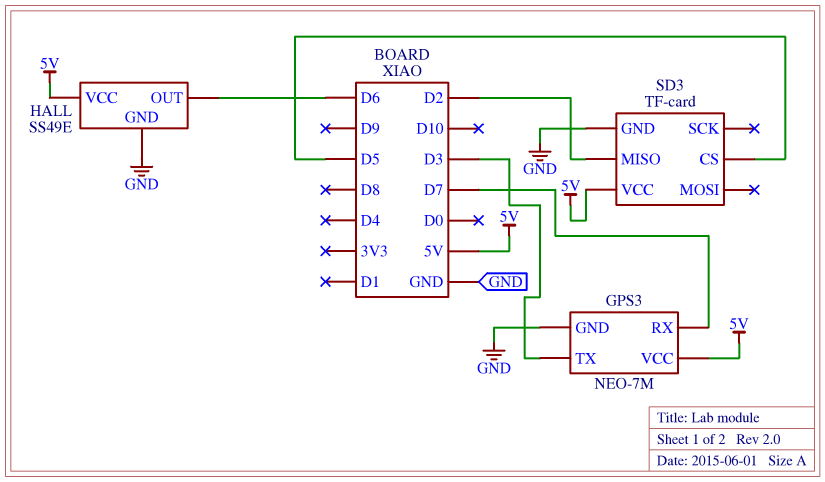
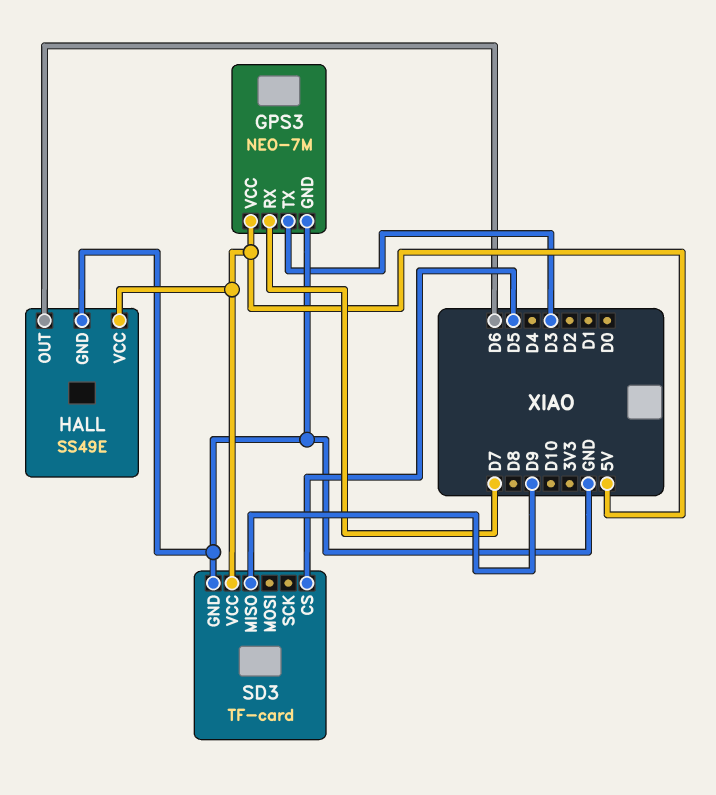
SD3 pin MISO: D2 -> D9

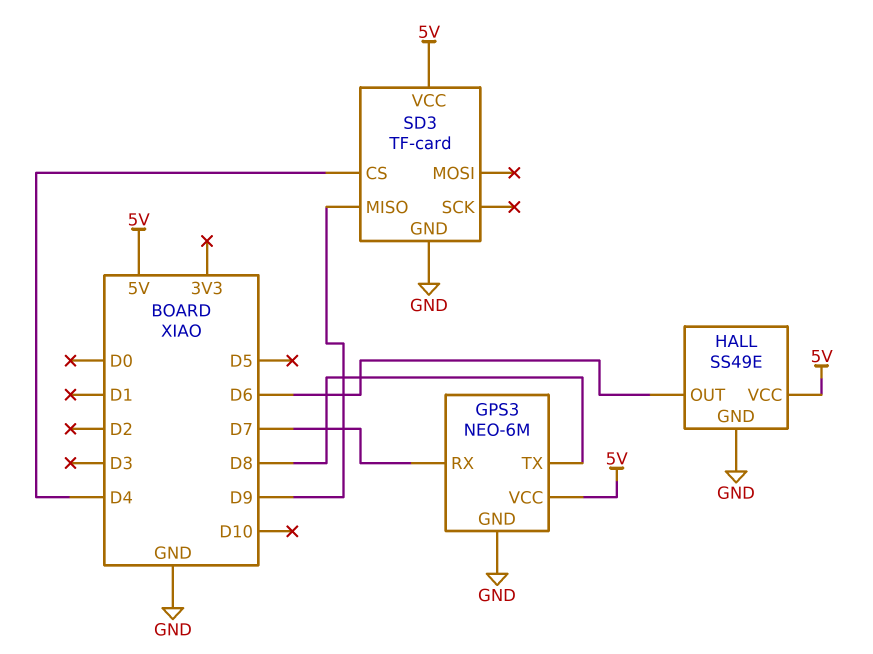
GPS3: NEO-7M -> NEO-6M
GPS3 pin TX: D3 -> D8
SD3 pin CS: D5 -> D4

